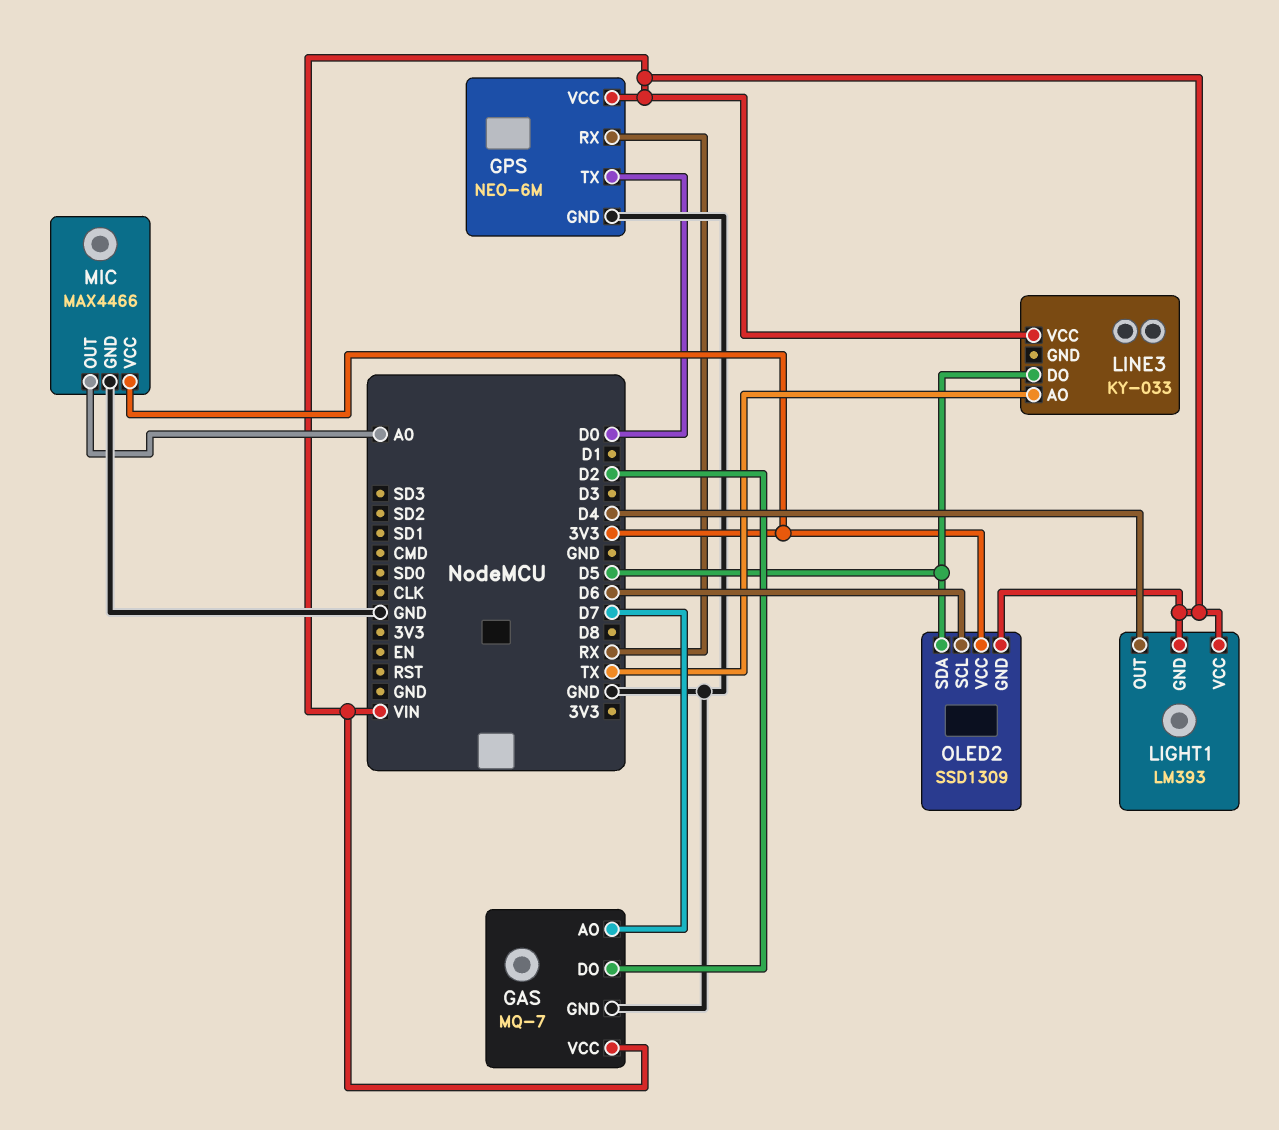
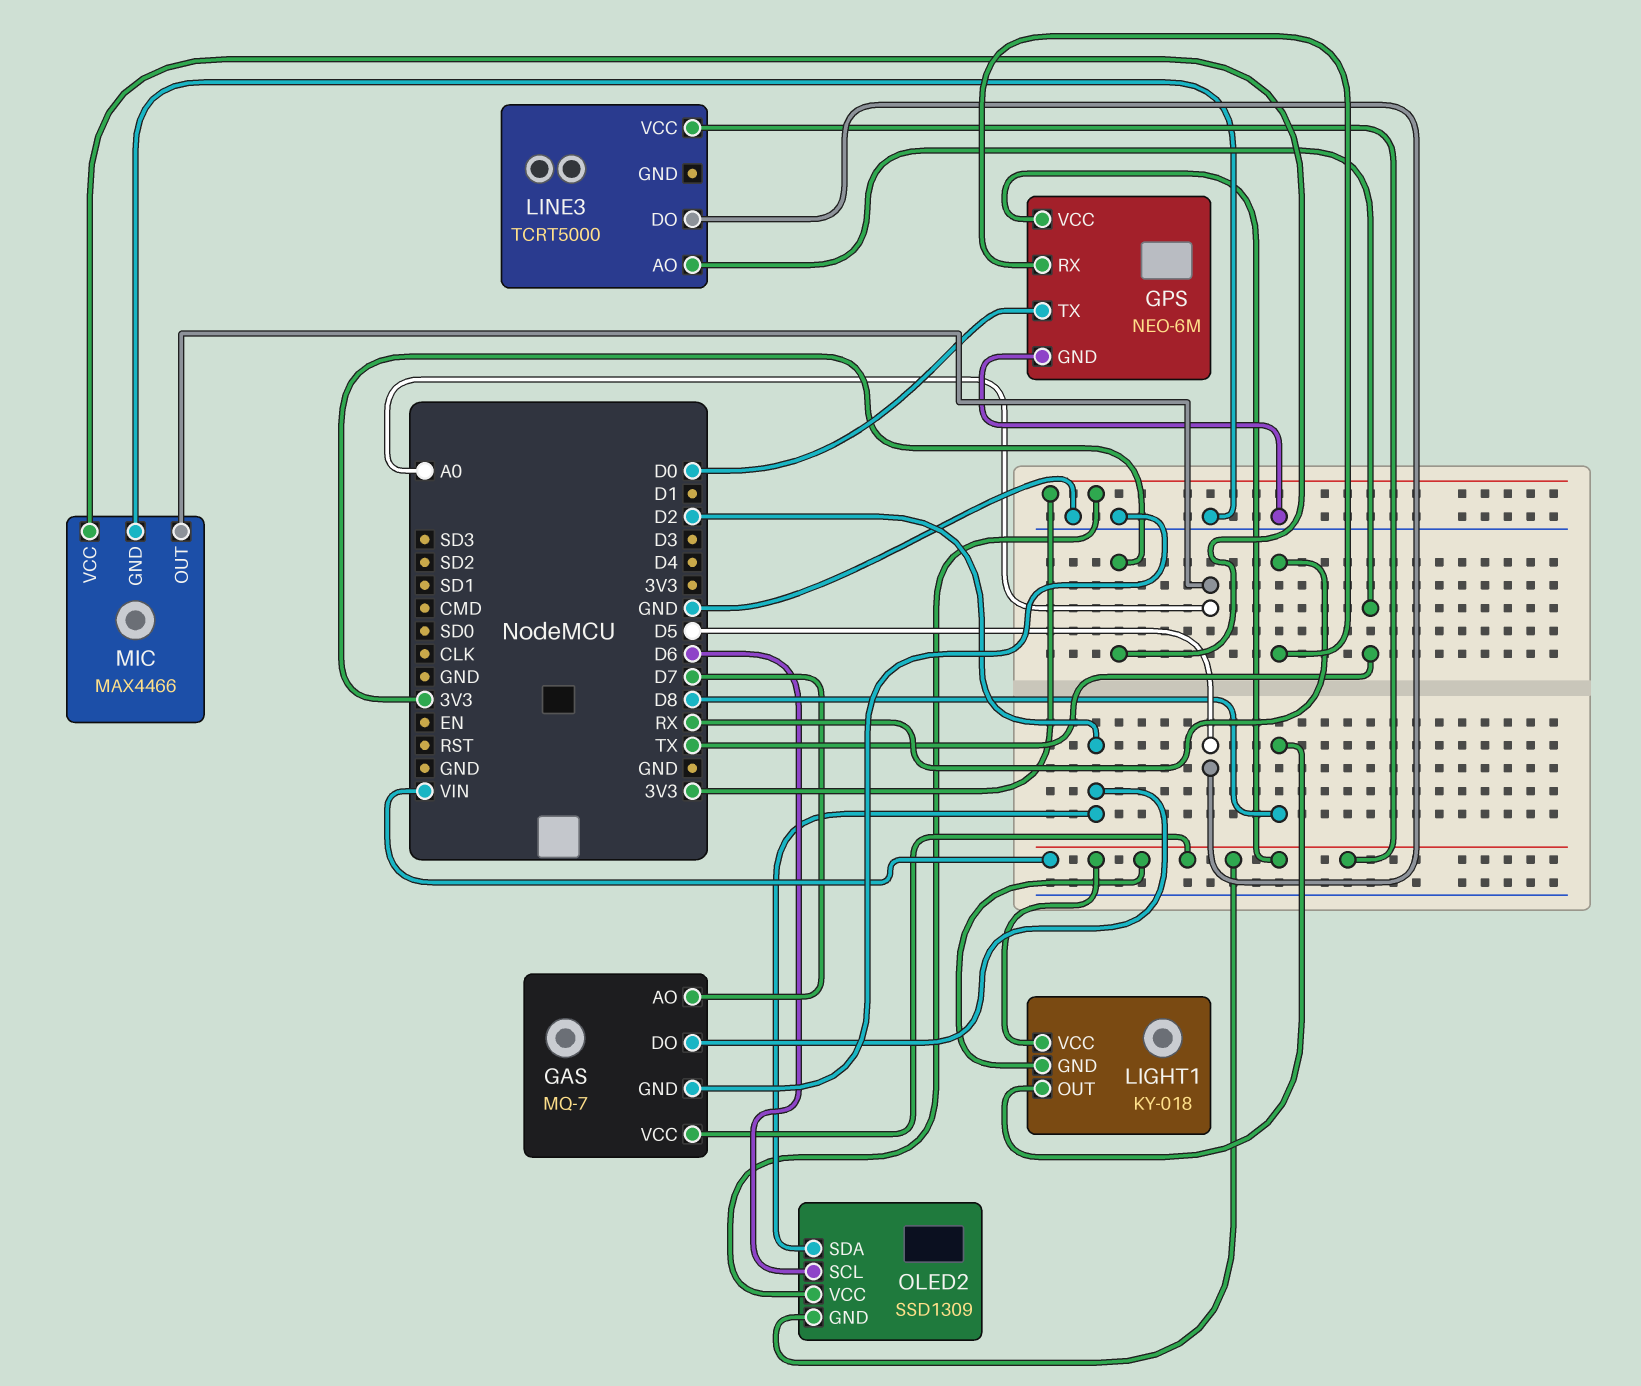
LIGHT1: LM393 -> KY-018
LIGHT1 pin OUT: D4 -> D8
LINE3: KY-033 -> TCRT5000
OLED2 pin SDA: D5 -> D2

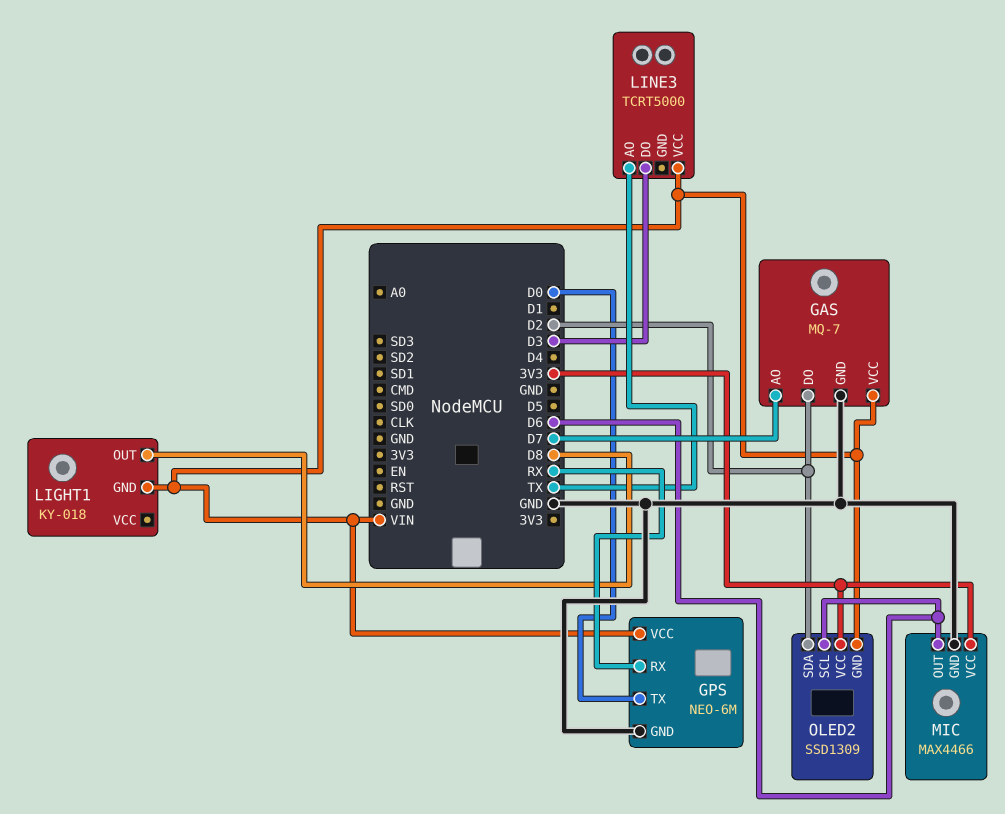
LIGHT1 pin VCC: VIN -> none
LINE3 pin DO: D5 -> D3
MIC pin OUT: A0 -> D6

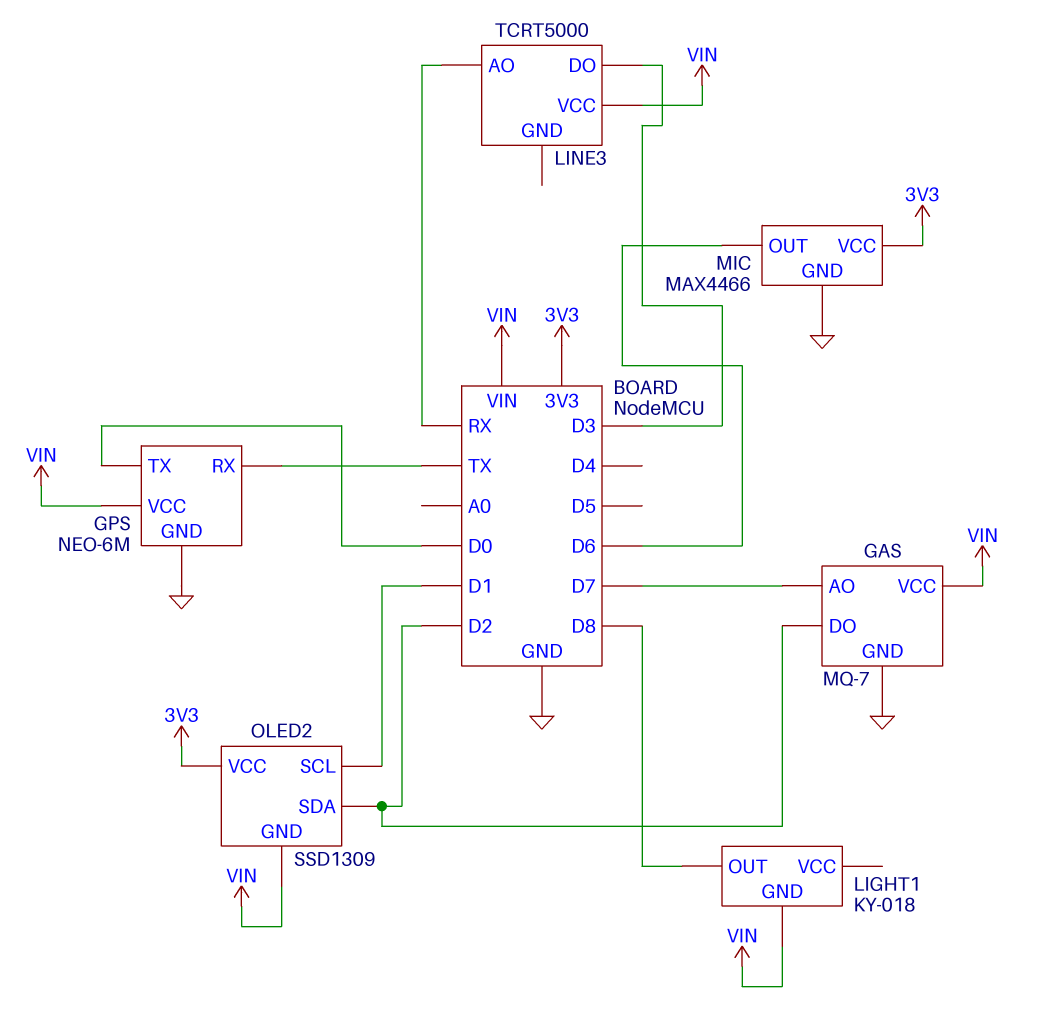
GPS pin RX: RX -> TX
LINE3 pin AO: TX -> RX
OLED2 pin SCL: D6 -> D1

